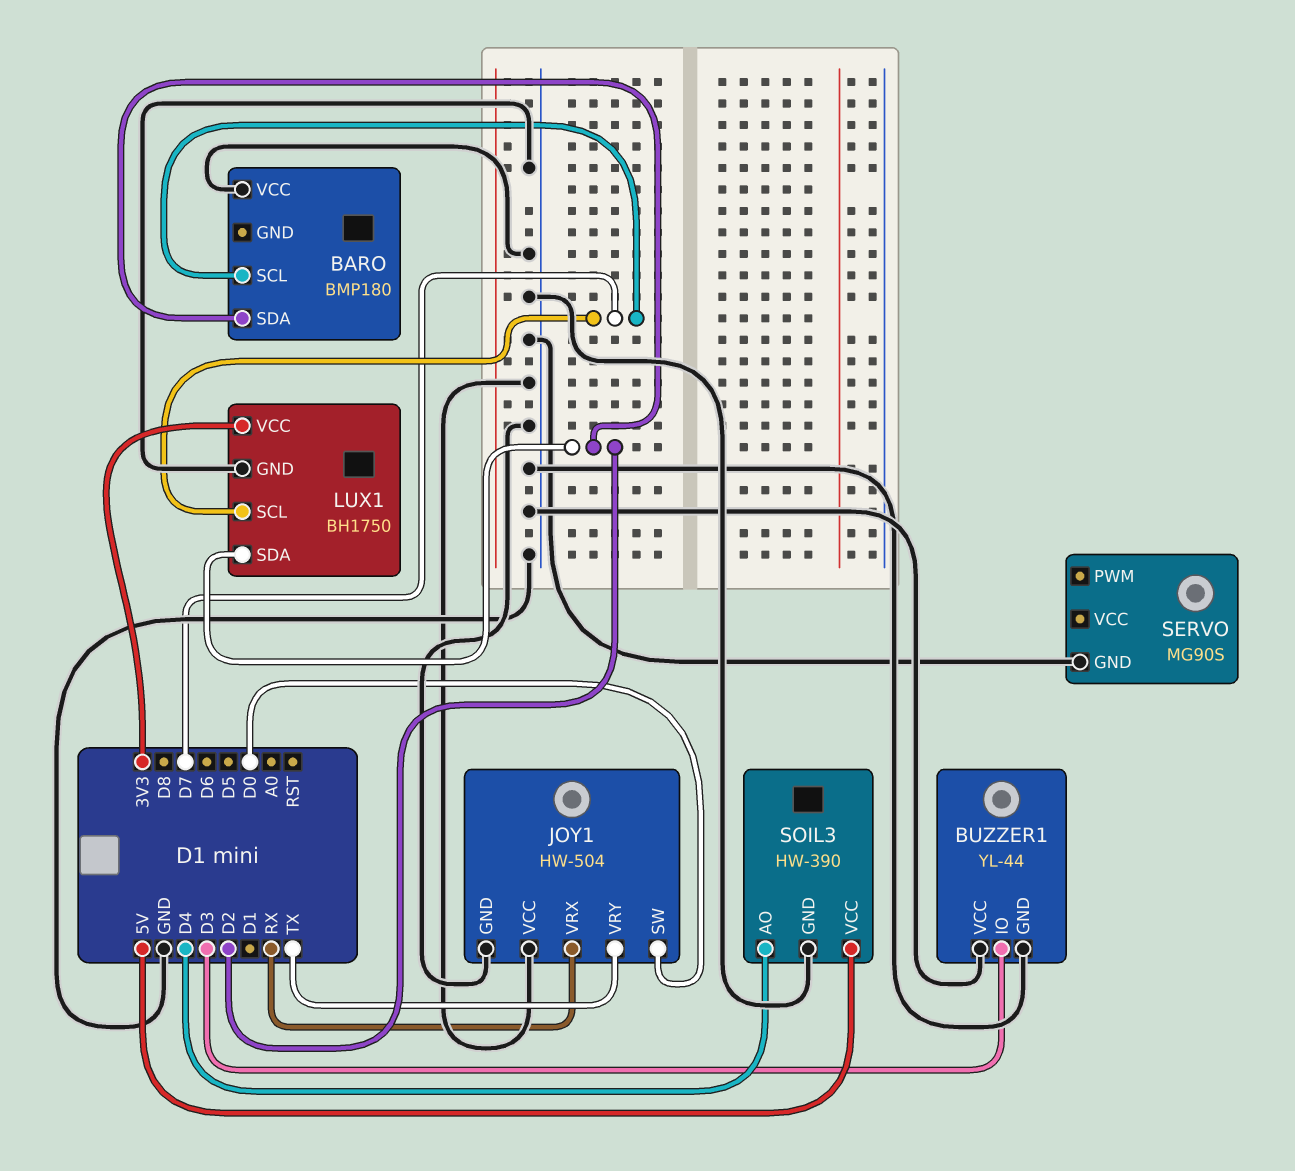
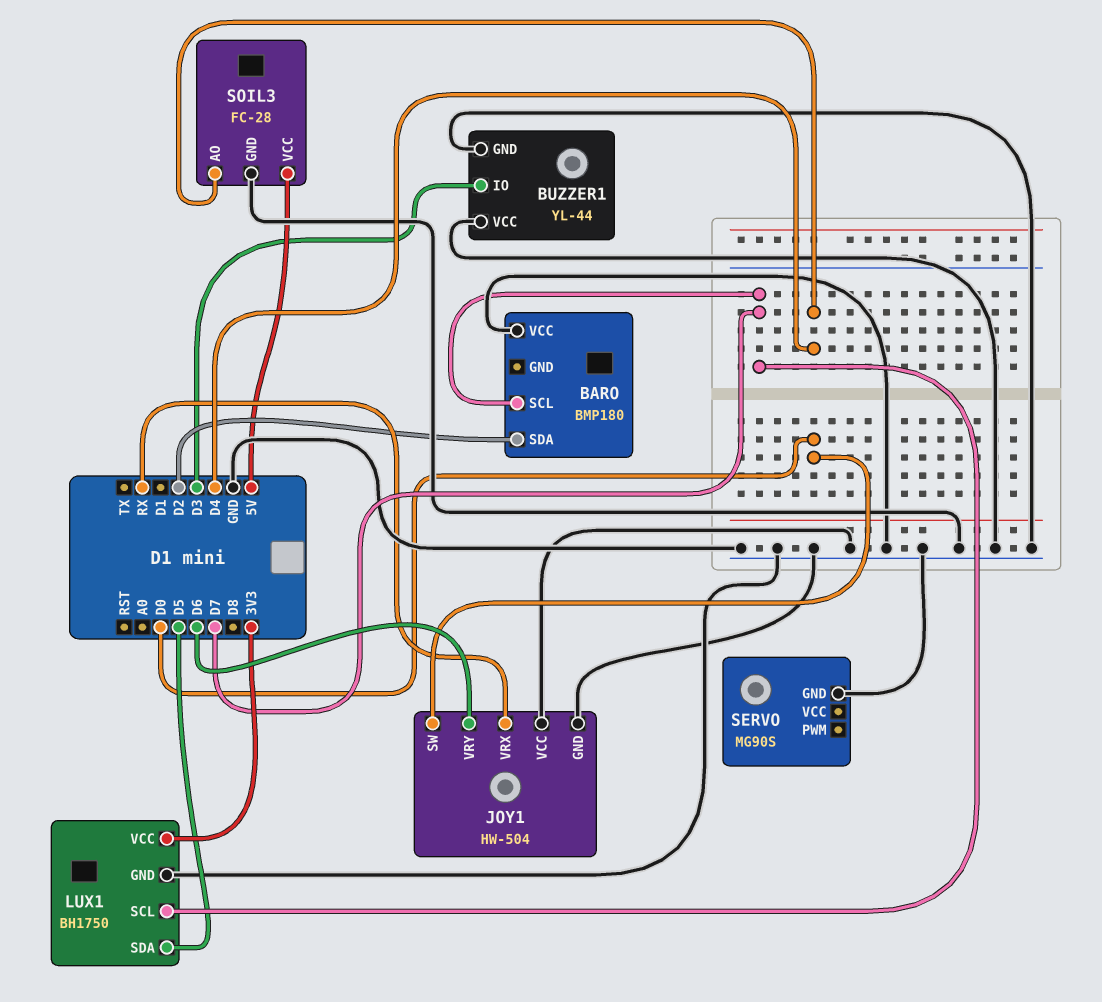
JOY1 pin VRY: TX -> D6
LUX1 pin SDA: D2 -> D5
SOIL3: HW-390 -> FC-28

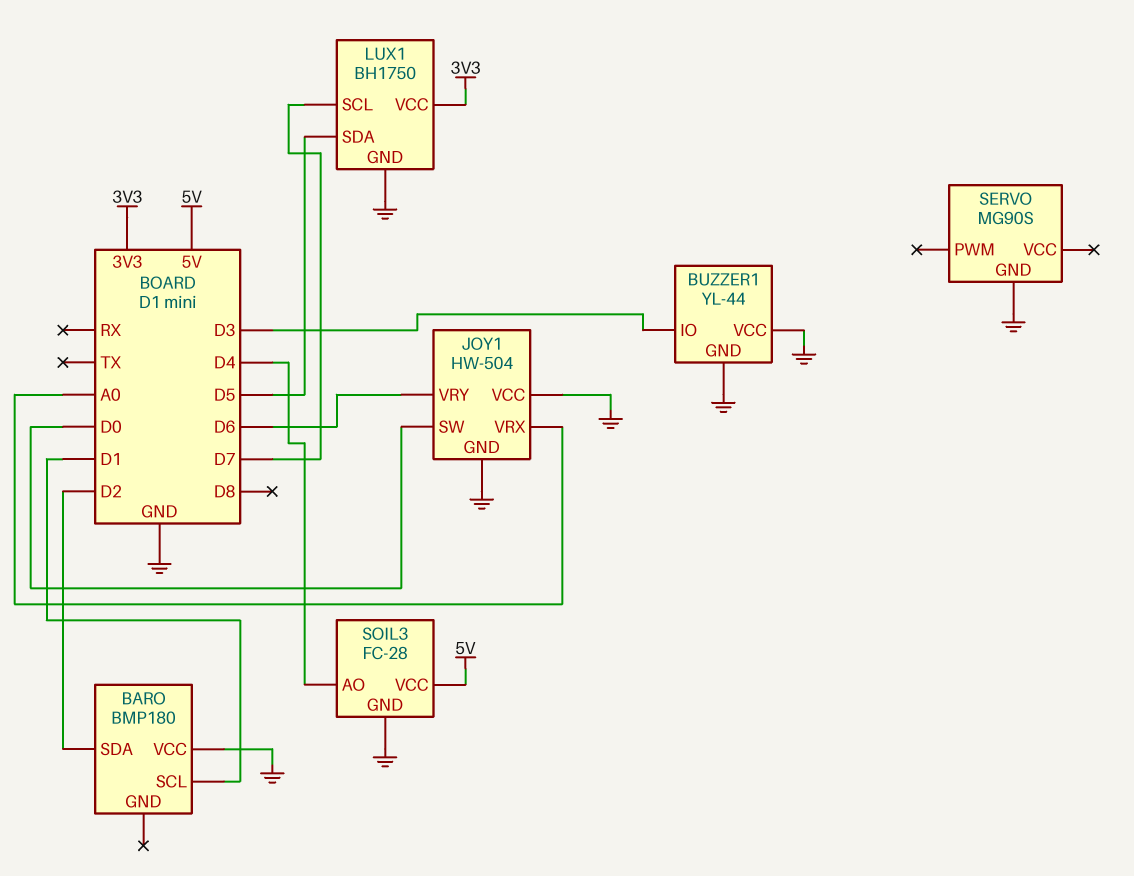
BARO pin SCL: D7 -> D1
JOY1 pin VRX: RX -> A0

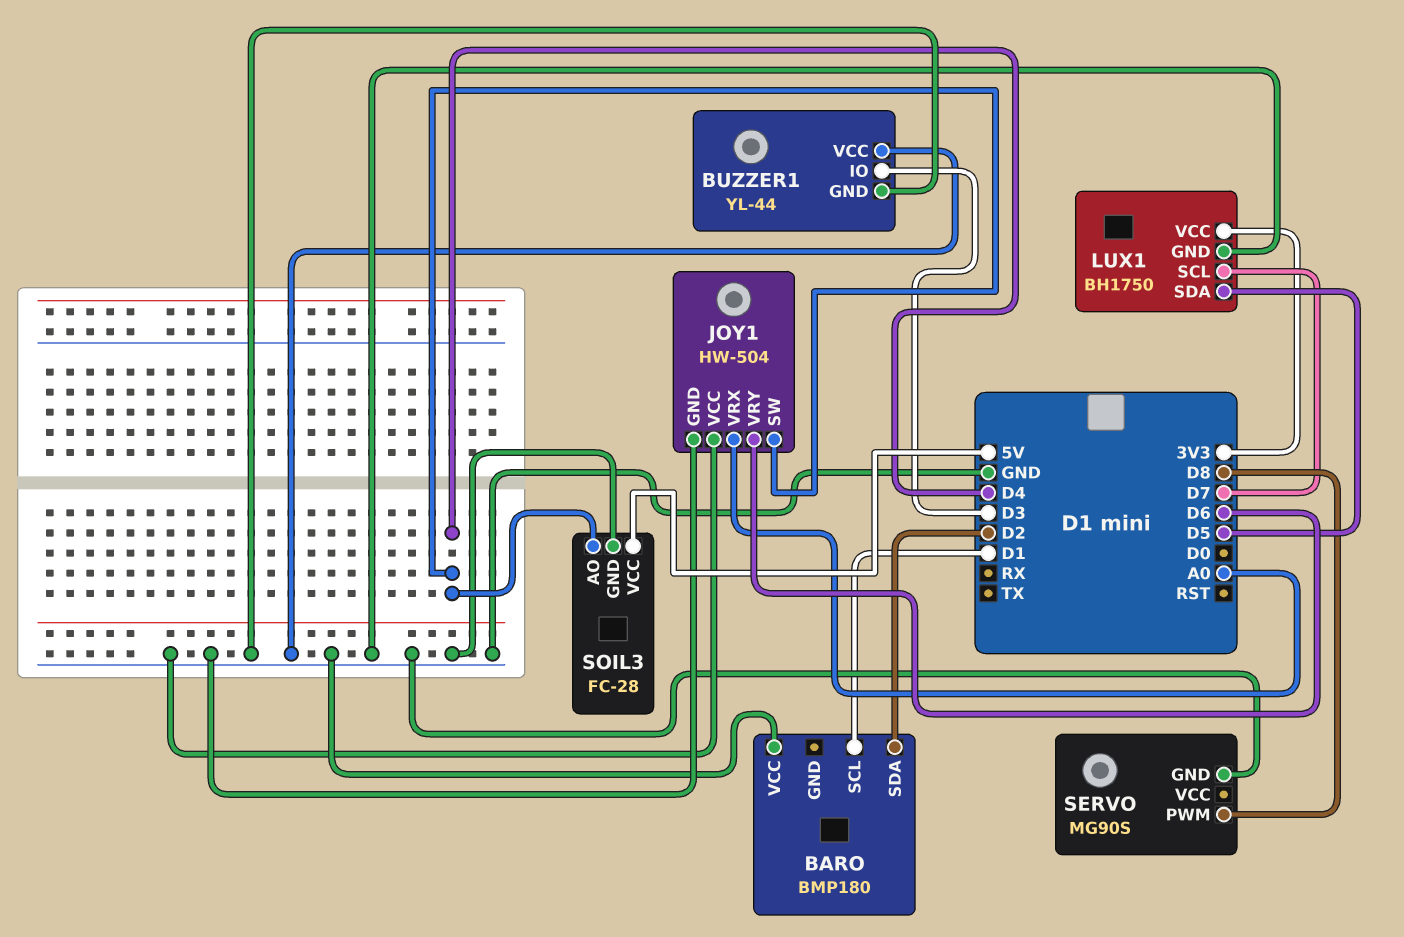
JOY1 pin SW: D0 -> D4
SERVO pin PWM: none -> D8

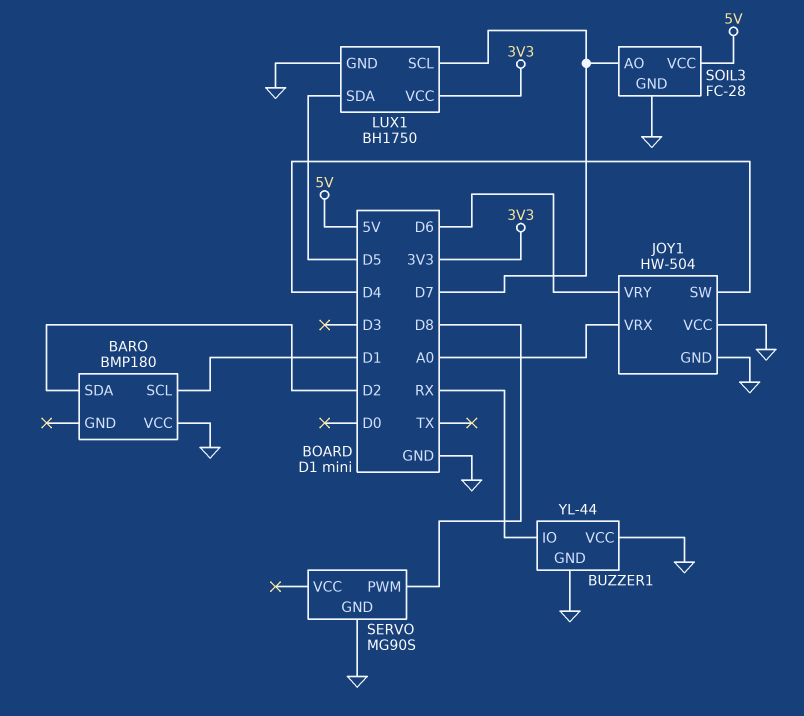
BUZZER1 pin IO: D3 -> RX
SOIL3 pin AO: D4 -> D7

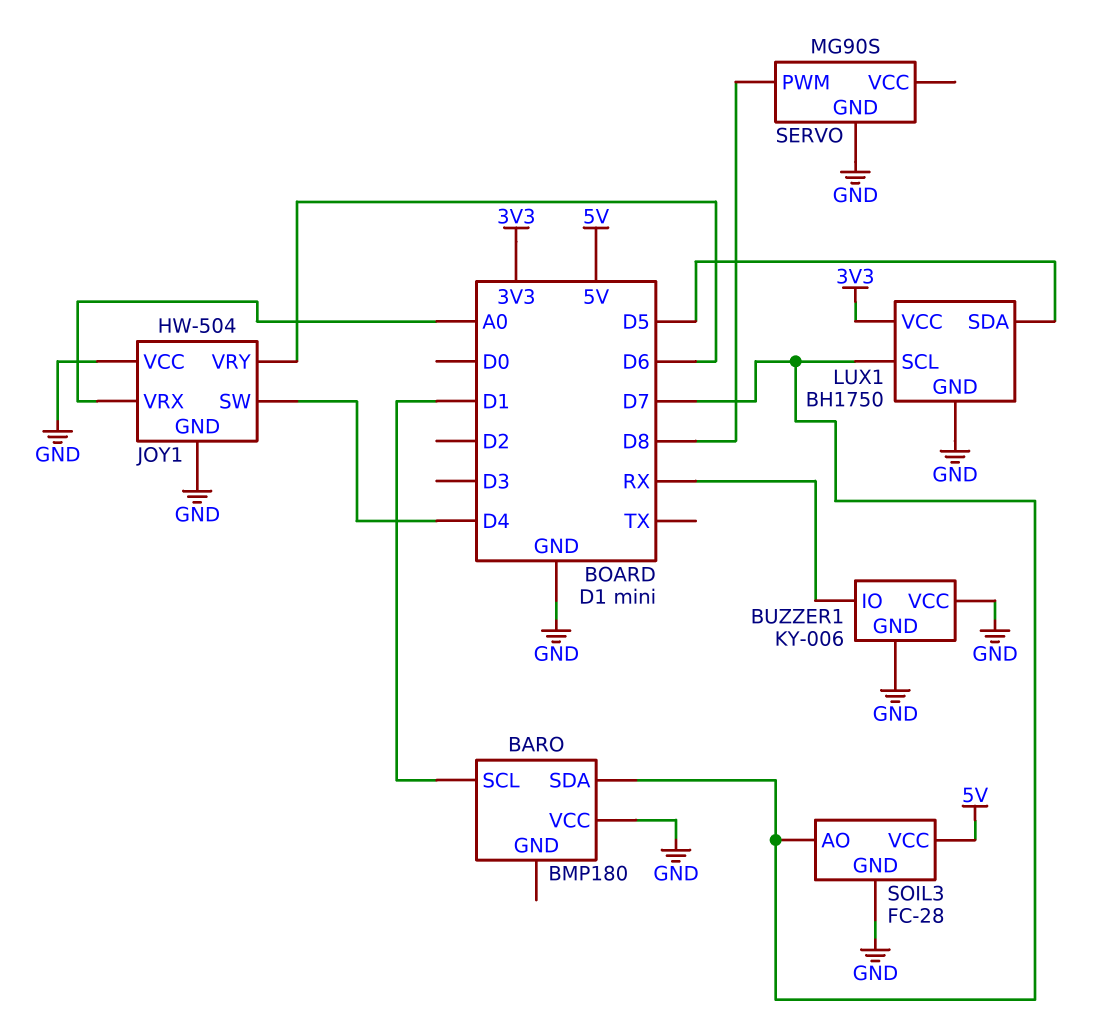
BARO pin SDA: D2 -> D7
BUZZER1: YL-44 -> KY-006

